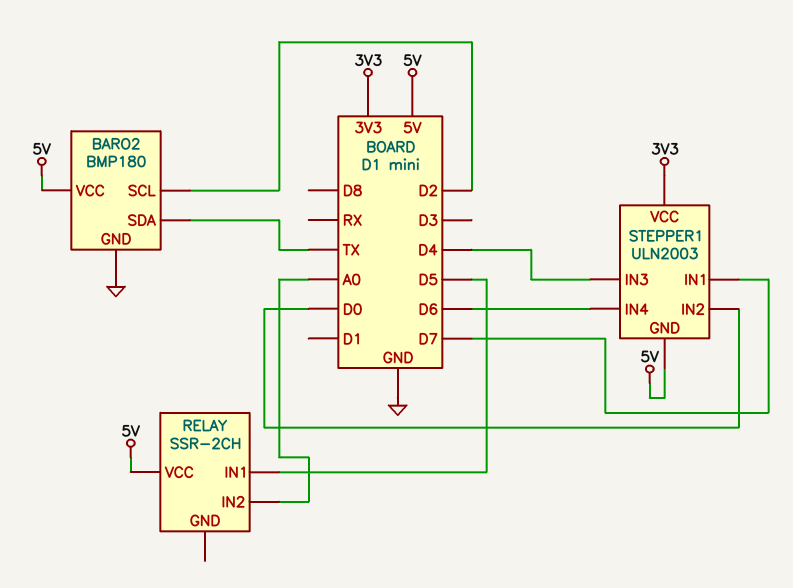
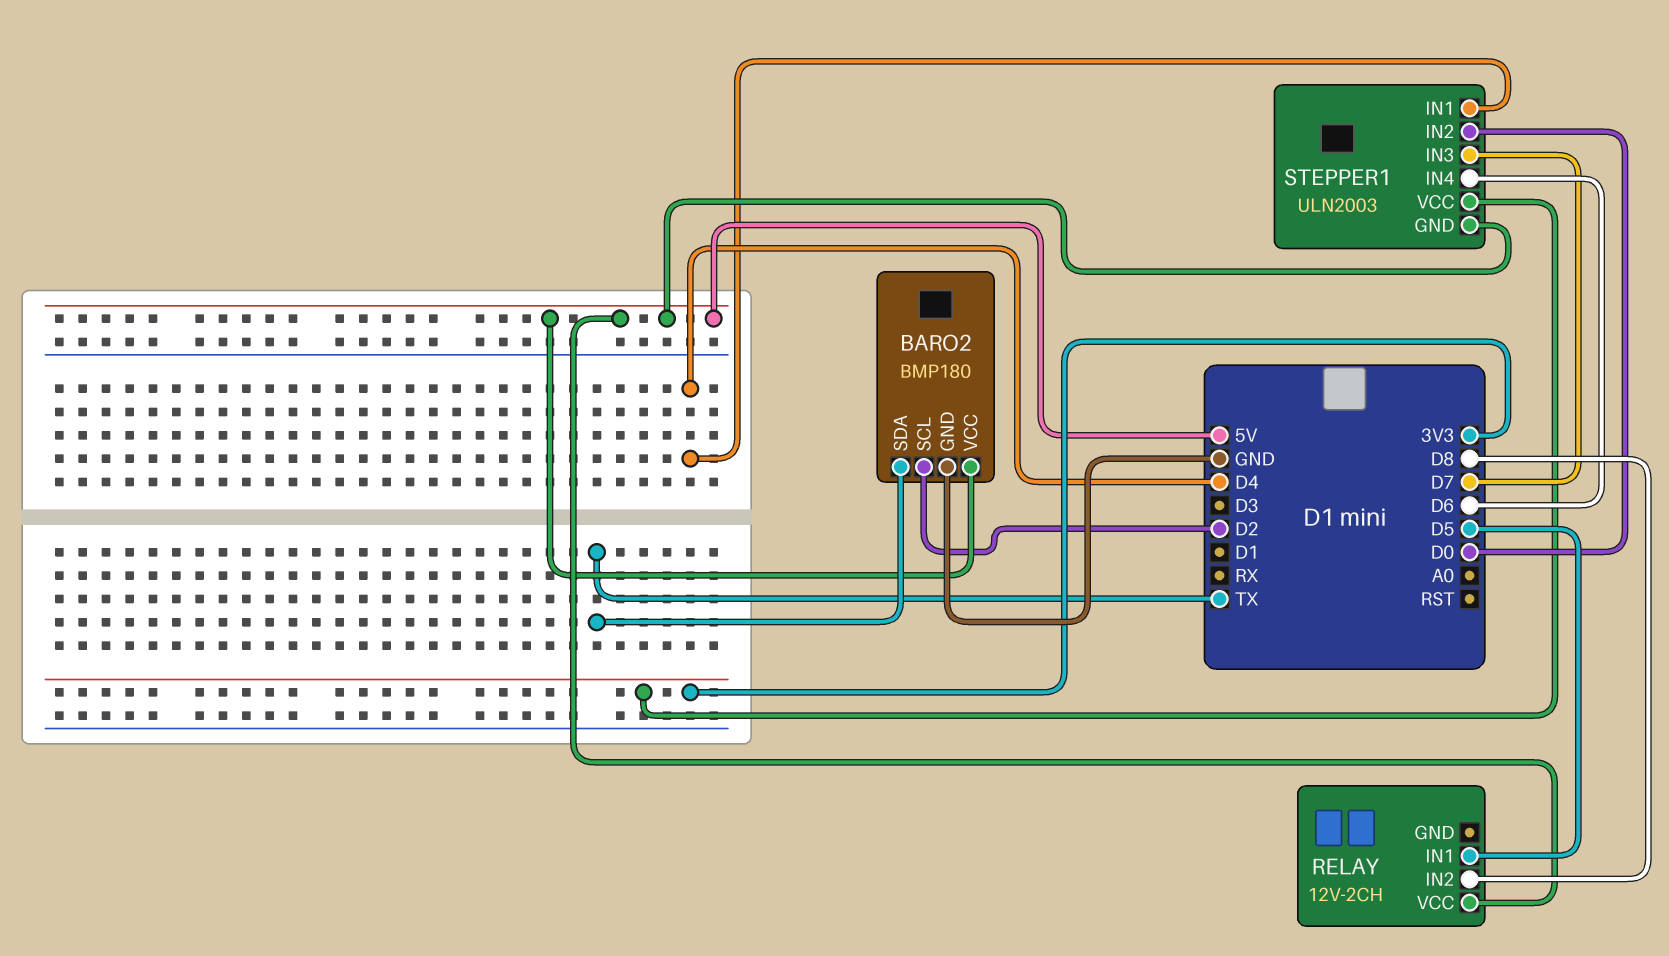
RELAY: SSR-2CH -> 12V-2CH
RELAY pin IN2: A0 -> D8
STEPPER1 pin IN1: D7 -> D4
STEPPER1 pin IN3: D4 -> D7

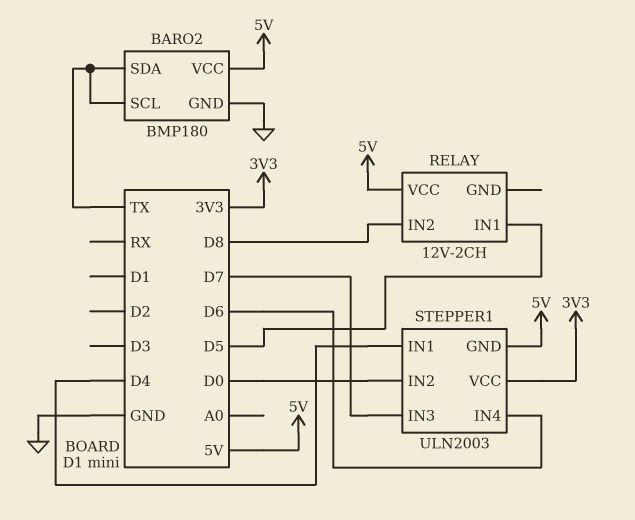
BARO2 pin SCL: D2 -> TX

